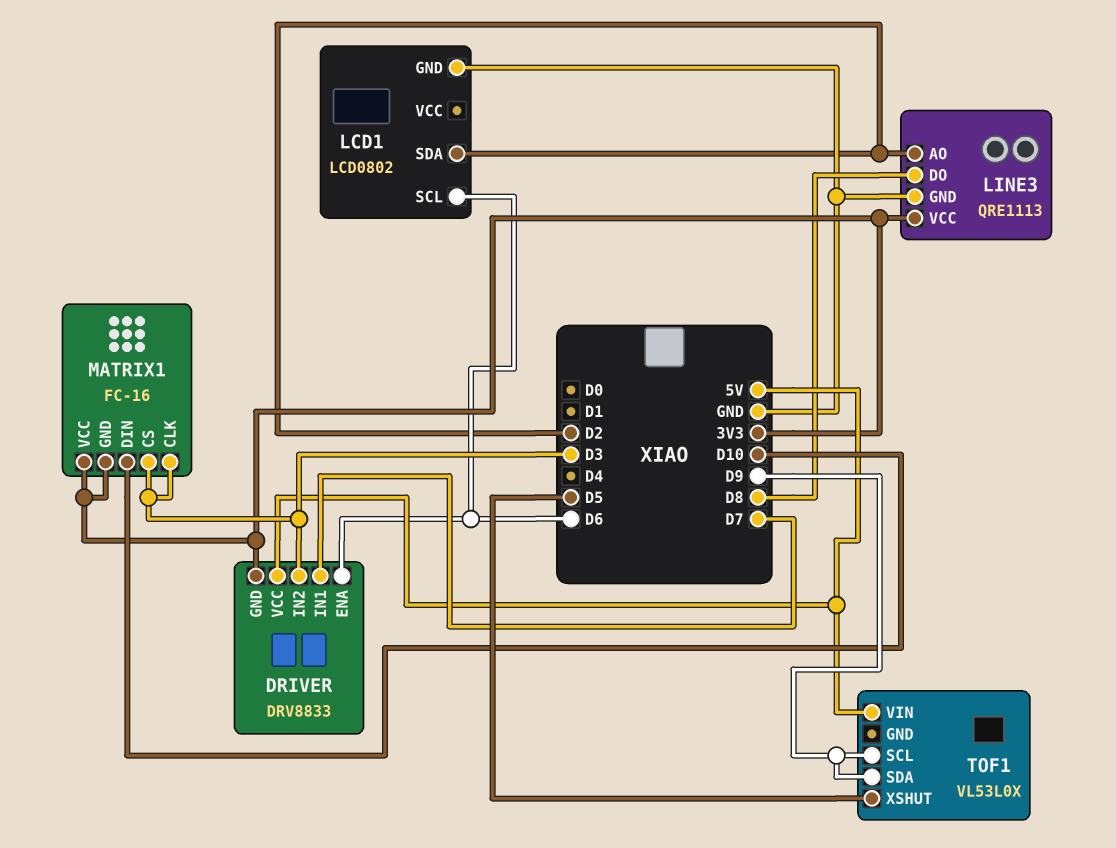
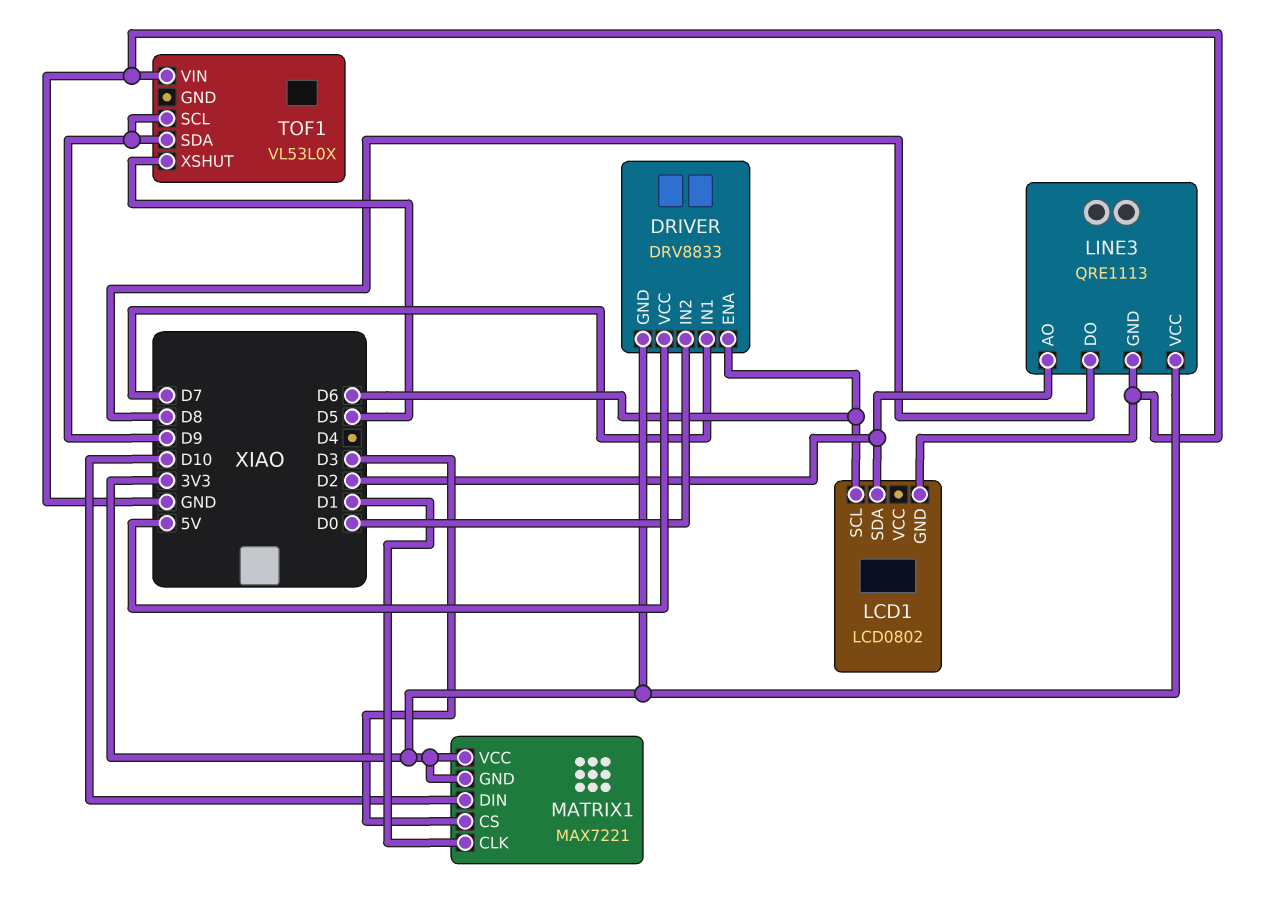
DRIVER pin IN2: D3 -> D0
MATRIX1: FC-16 -> MAX7221
MATRIX1 pin CLK: D3 -> D1
TOF1 pin VIN: 5V -> GND

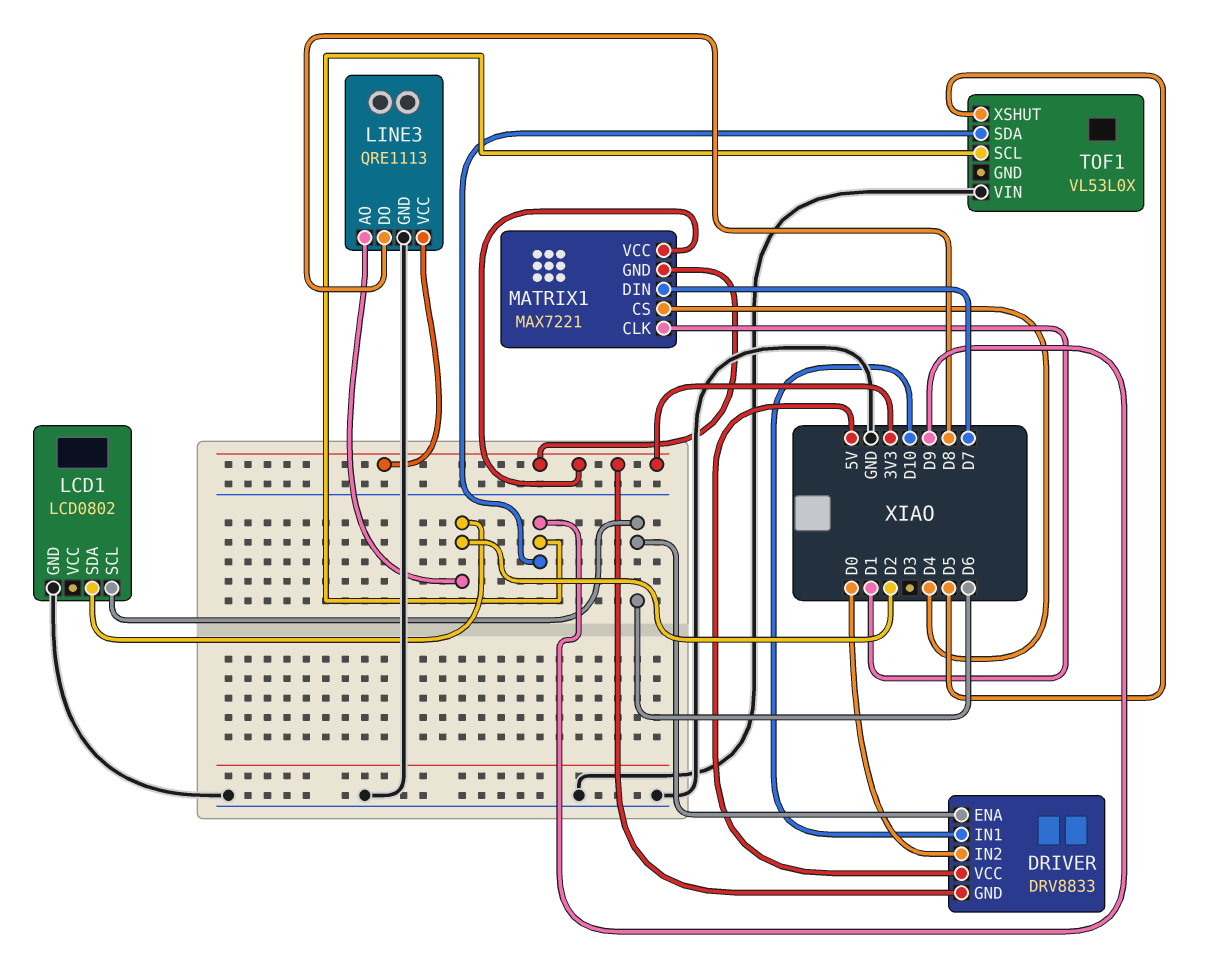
DRIVER pin IN1: D7 -> D10
MATRIX1 pin CS: D3 -> D4
MATRIX1 pin DIN: D10 -> D7

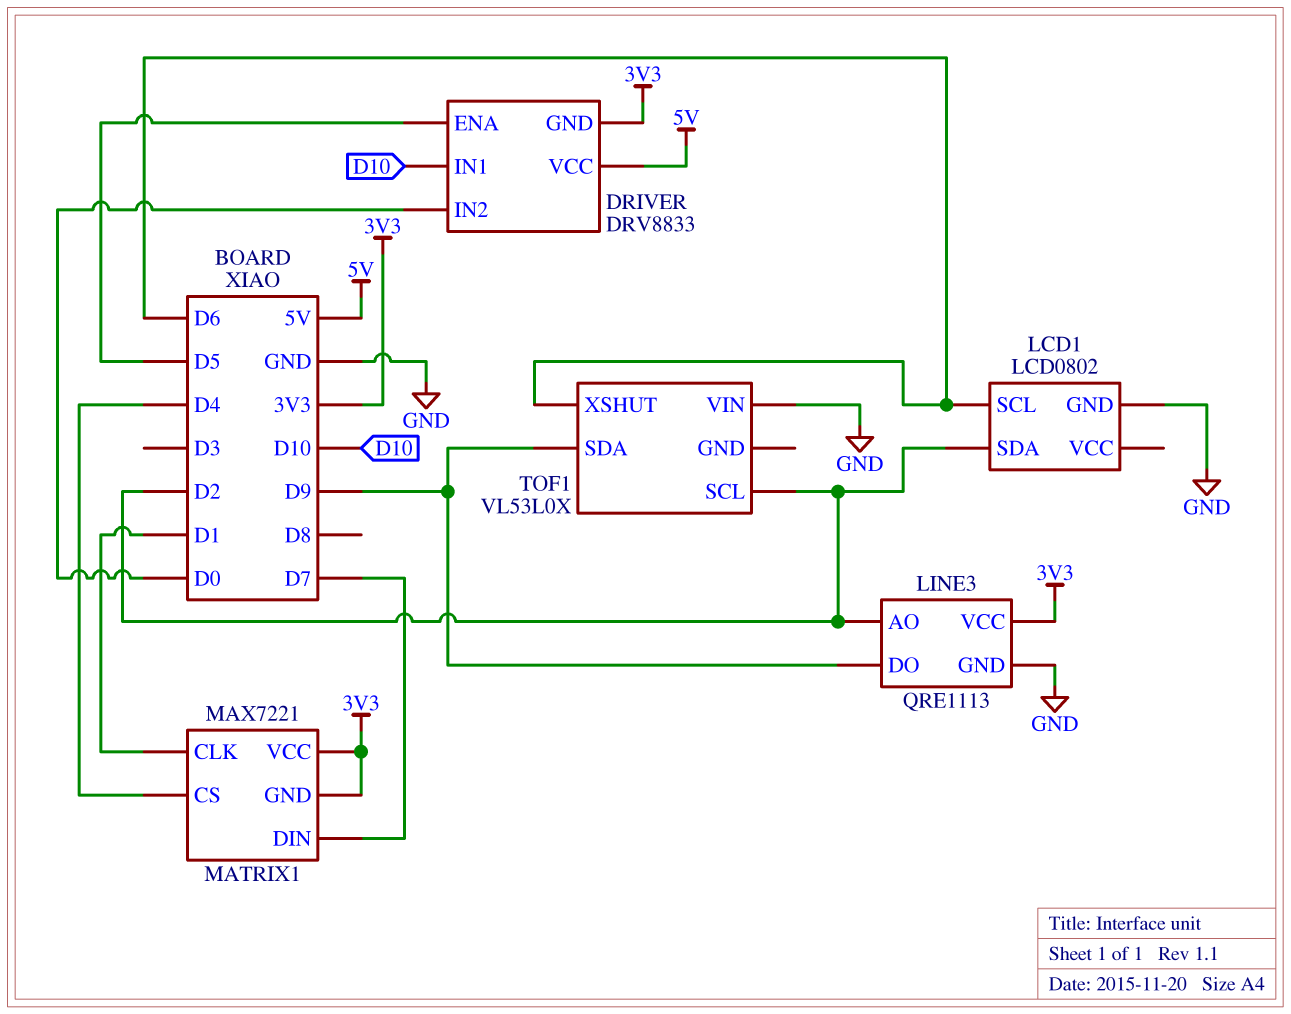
DRIVER pin ENA: D6 -> D5
LINE3 pin DO: D8 -> D9
TOF1 pin SCL: D9 -> D2
TOF1 pin XSHUT: D5 -> D6

